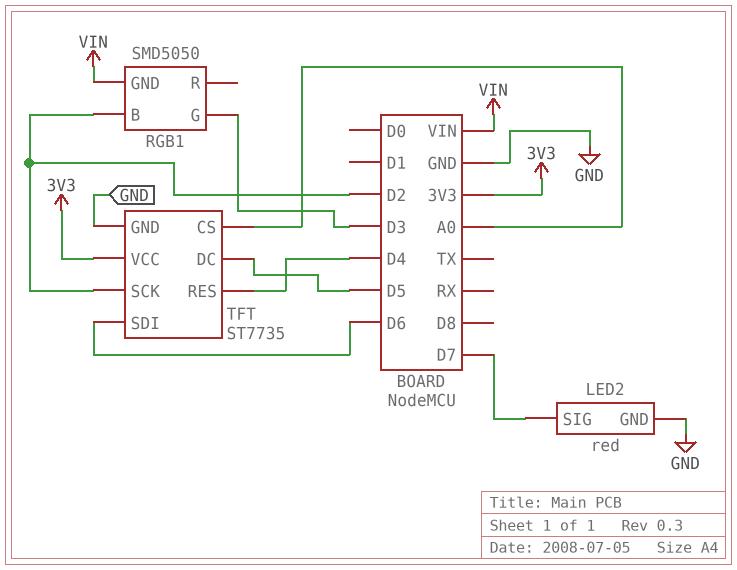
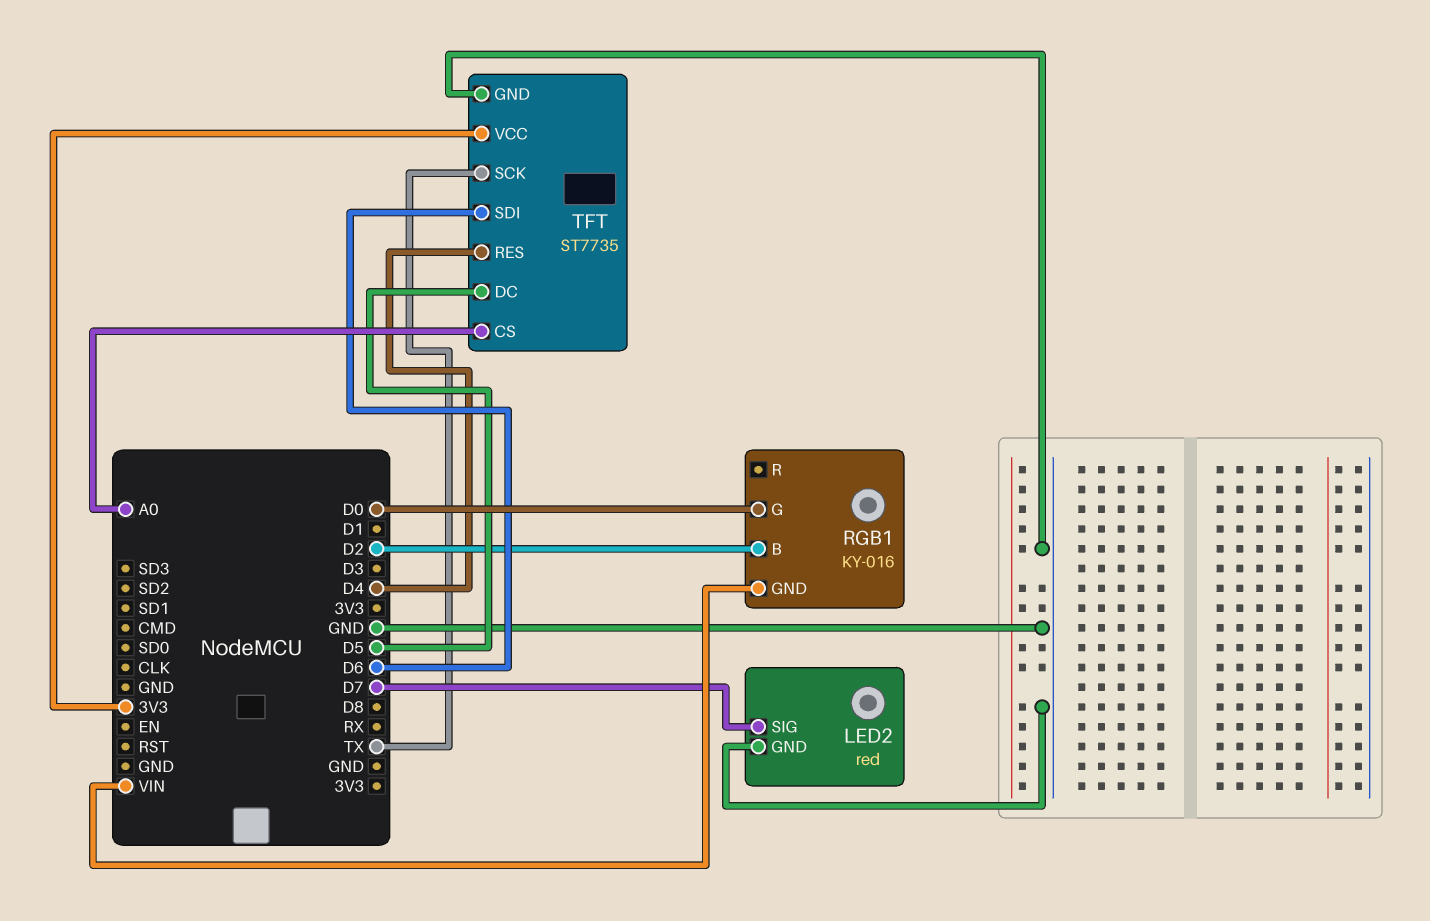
RGB1: SMD5050 -> KY-016
RGB1 pin G: D3 -> D0
TFT pin SCK: D2 -> TX

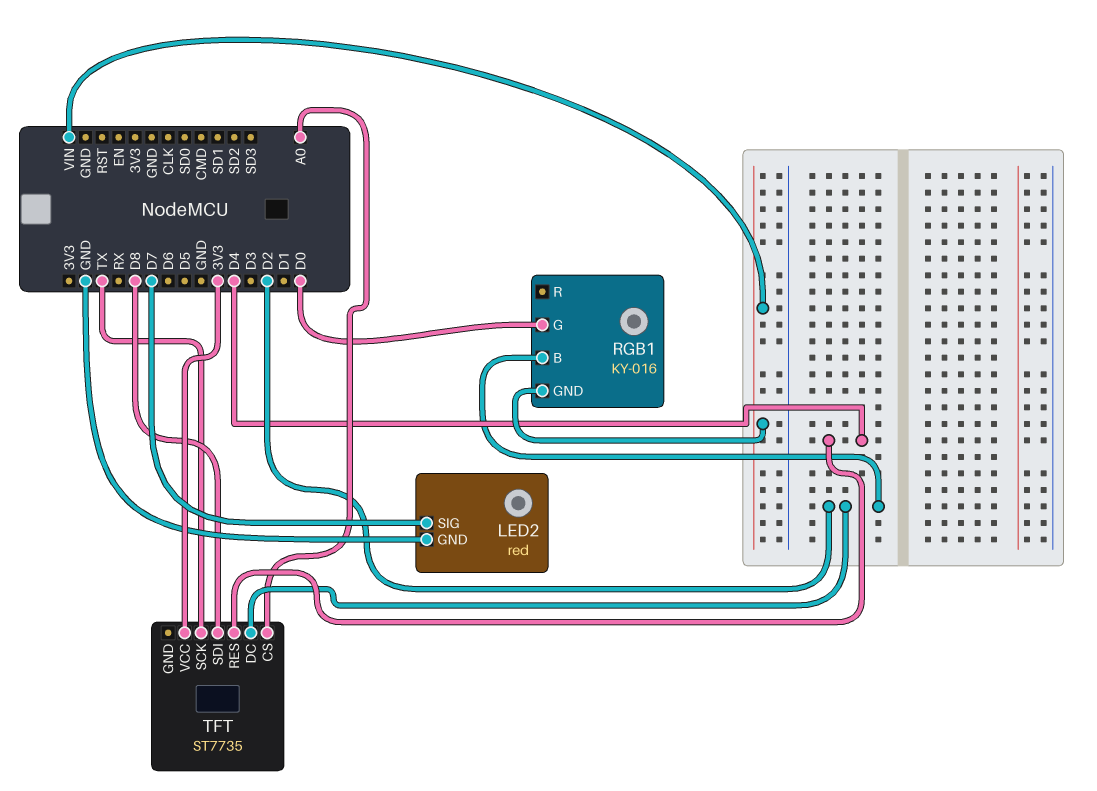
TFT pin DC: D5 -> D2
TFT pin GND: GND -> none
TFT pin SDI: D6 -> D8

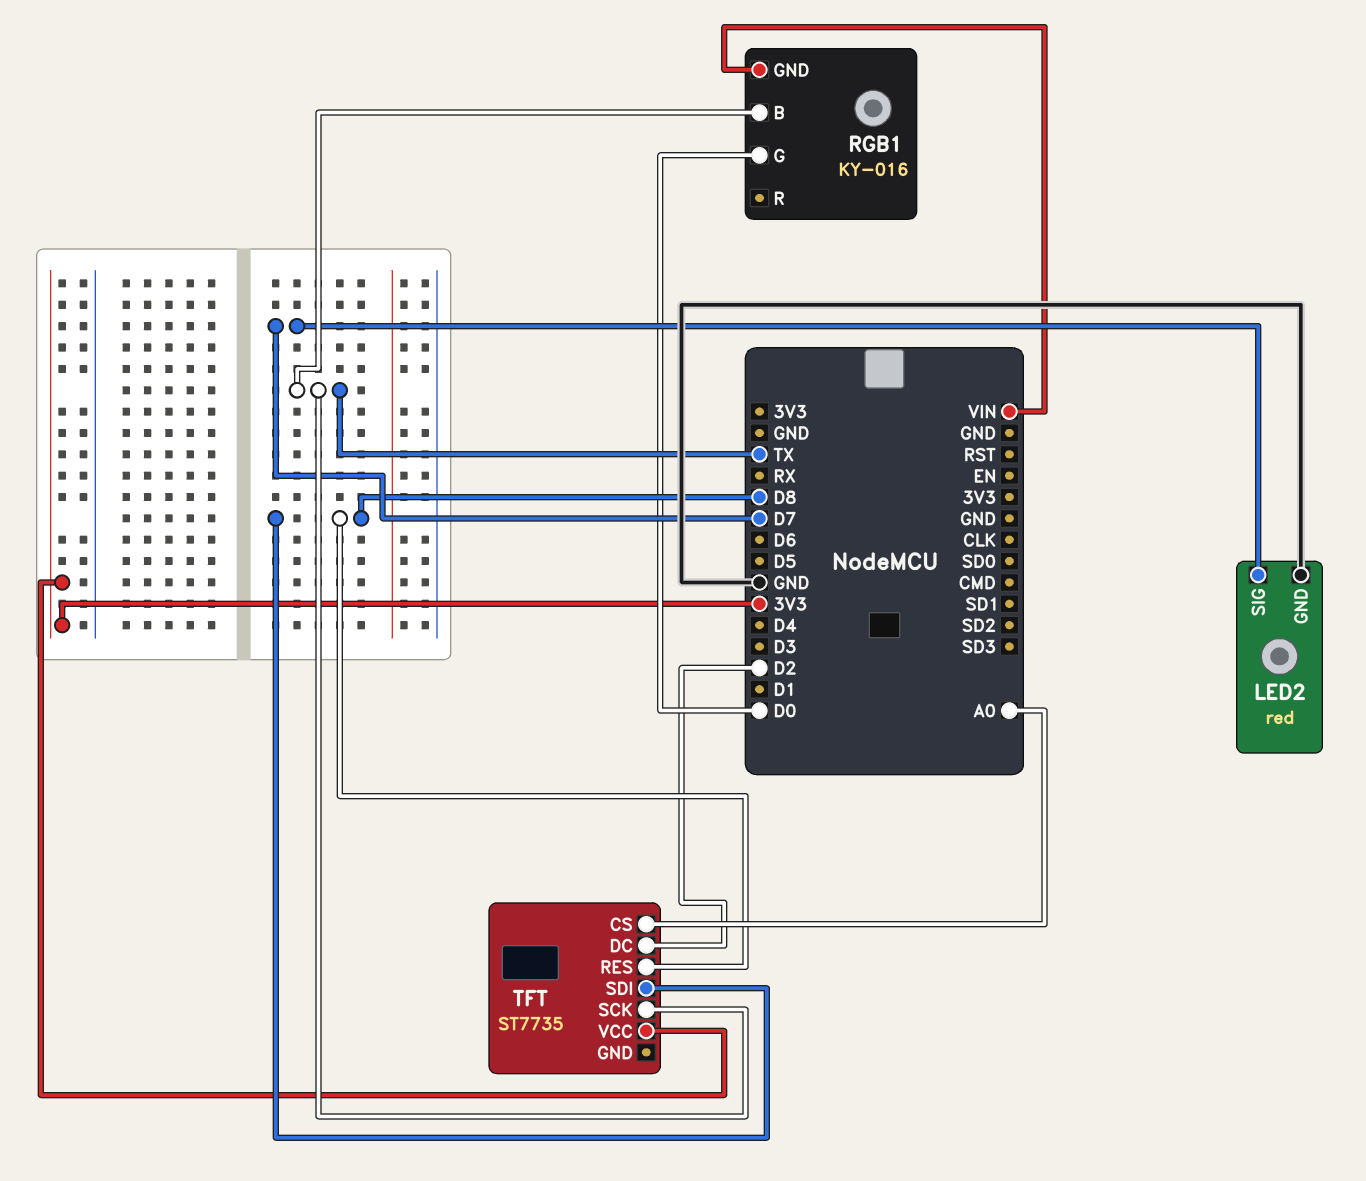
RGB1 pin B: D2 -> TX
TFT pin RES: D4 -> D8

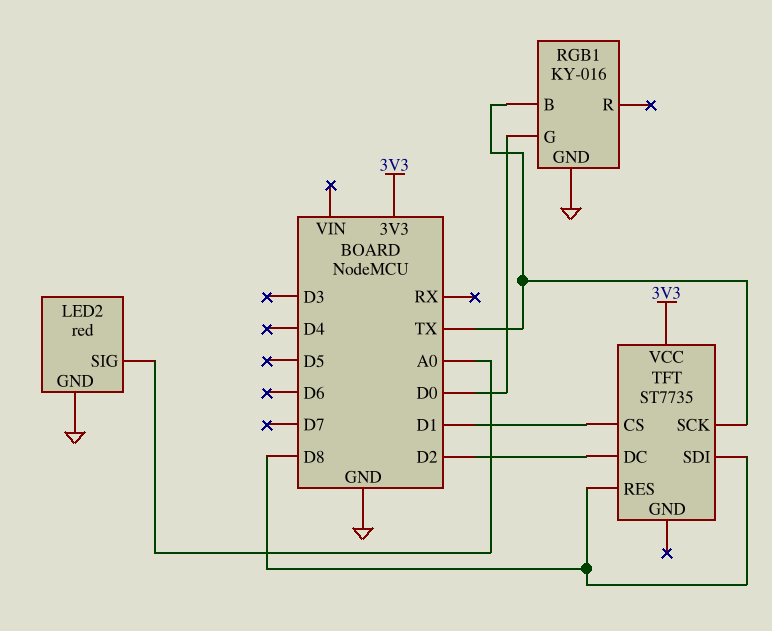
LED2 pin SIG: D7 -> A0
RGB1 pin GND: VIN -> GND
TFT pin CS: A0 -> D1

